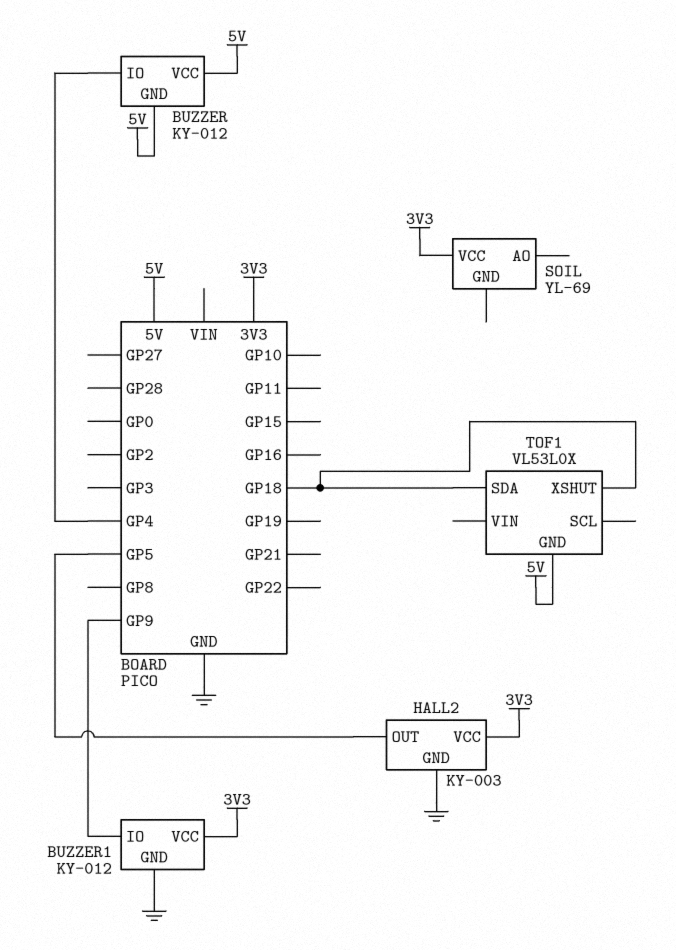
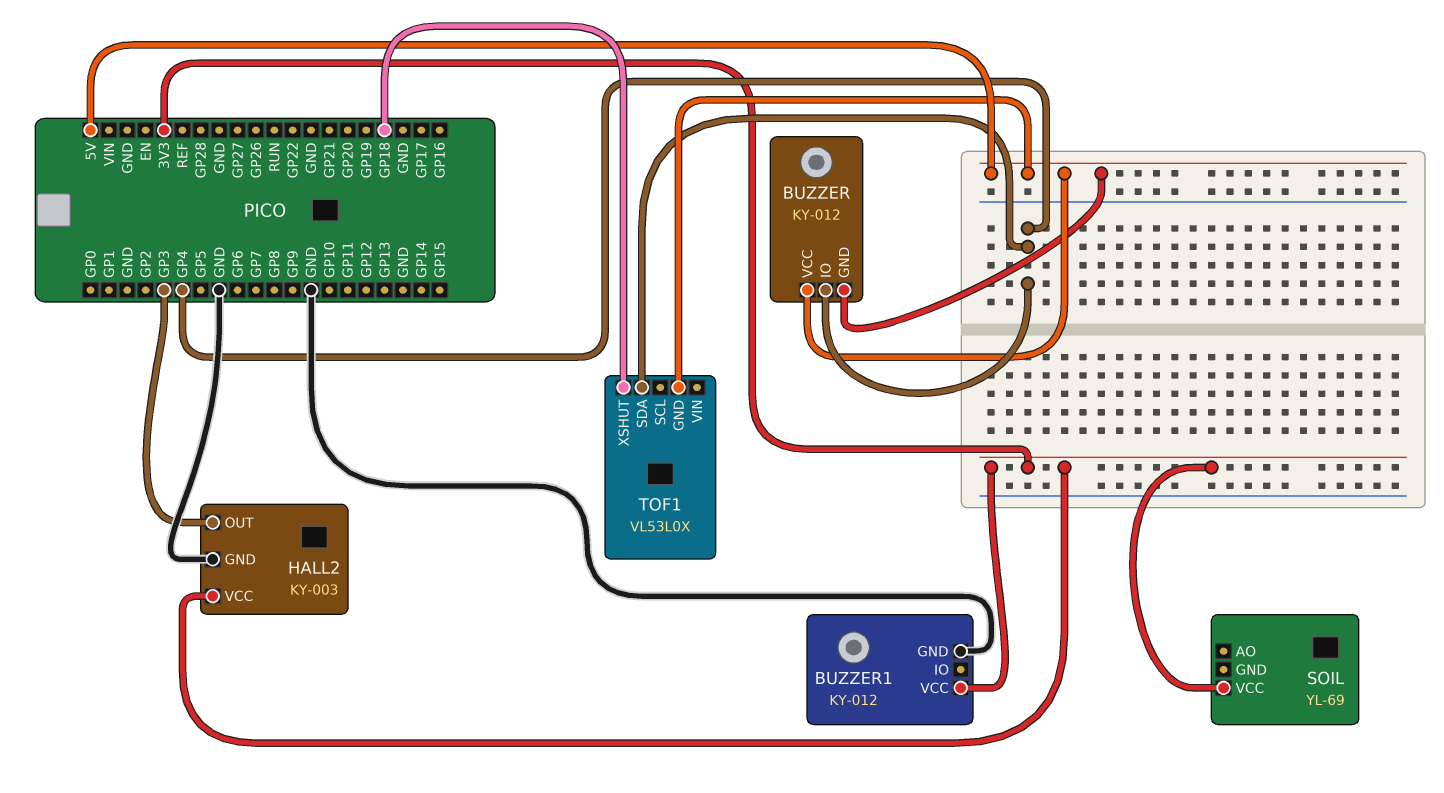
BUZZER1 pin IO: GP9 -> none
HALL2 pin OUT: GP5 -> GP3
TOF1 pin SDA: GP18 -> GP4

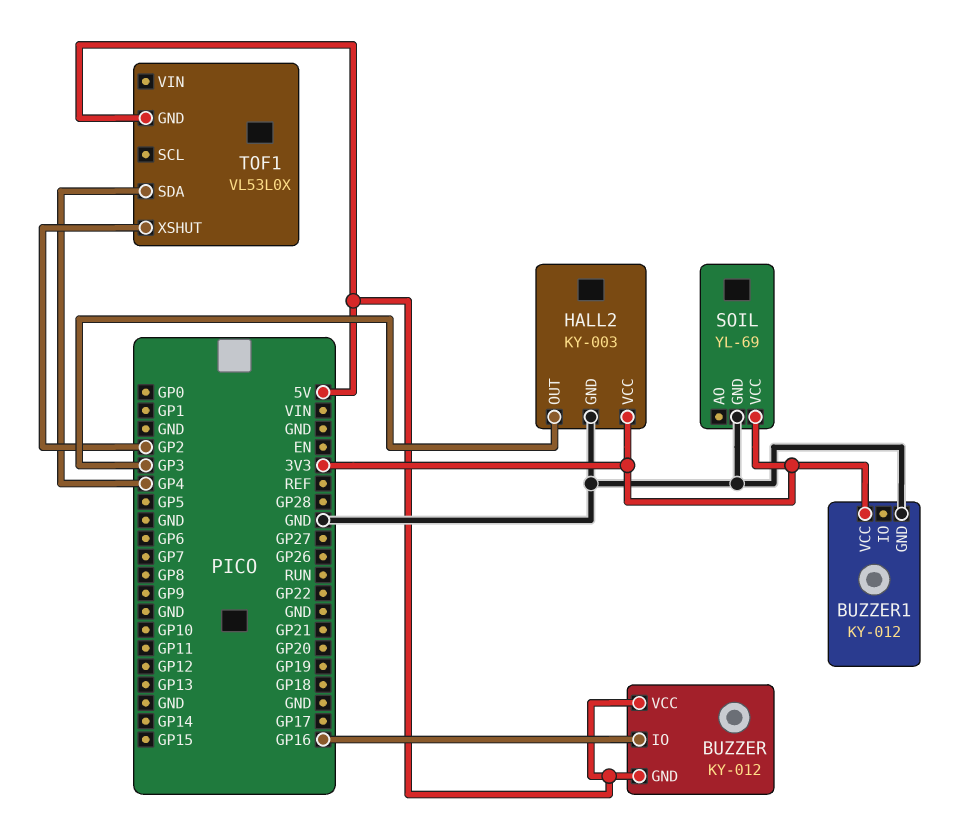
BUZZER pin IO: GP4 -> GP16
SOIL pin GND: none -> GND
TOF1 pin XSHUT: GP18 -> GP2

